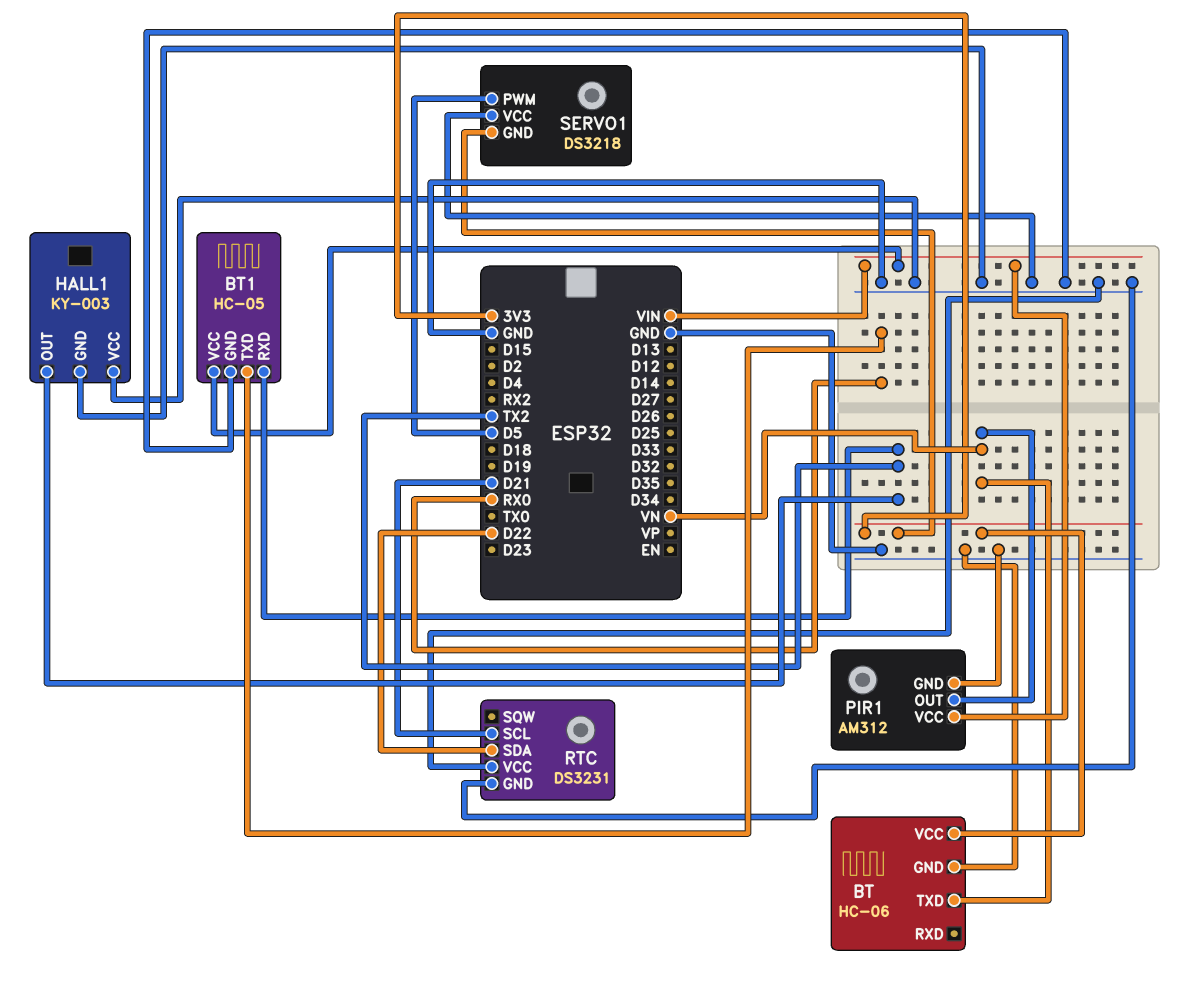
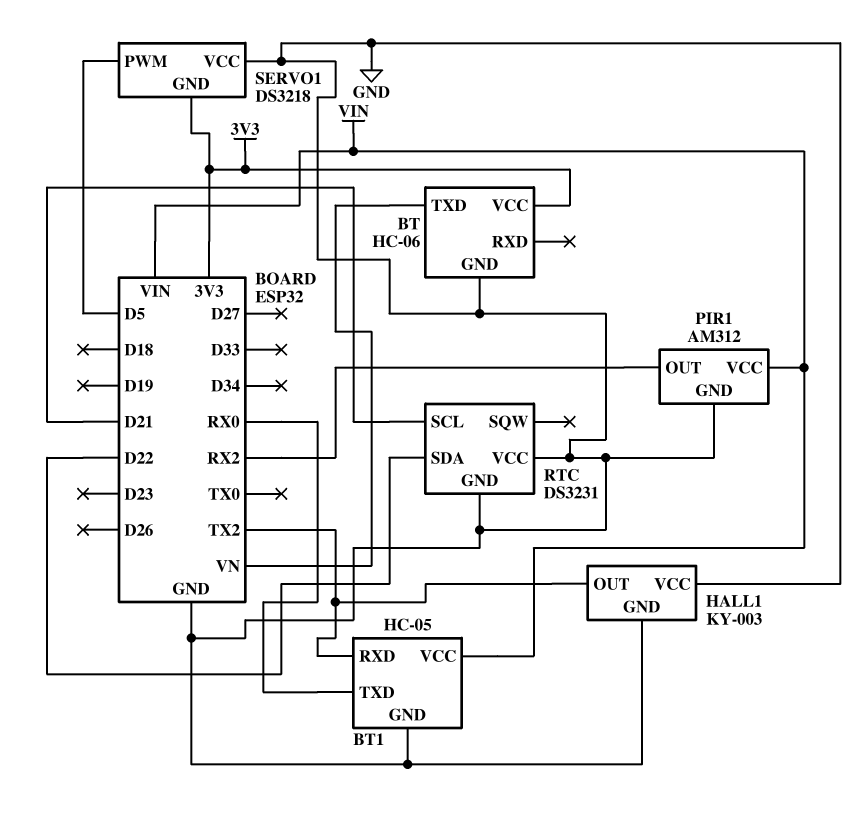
PIR1 pin OUT: VN -> RX2

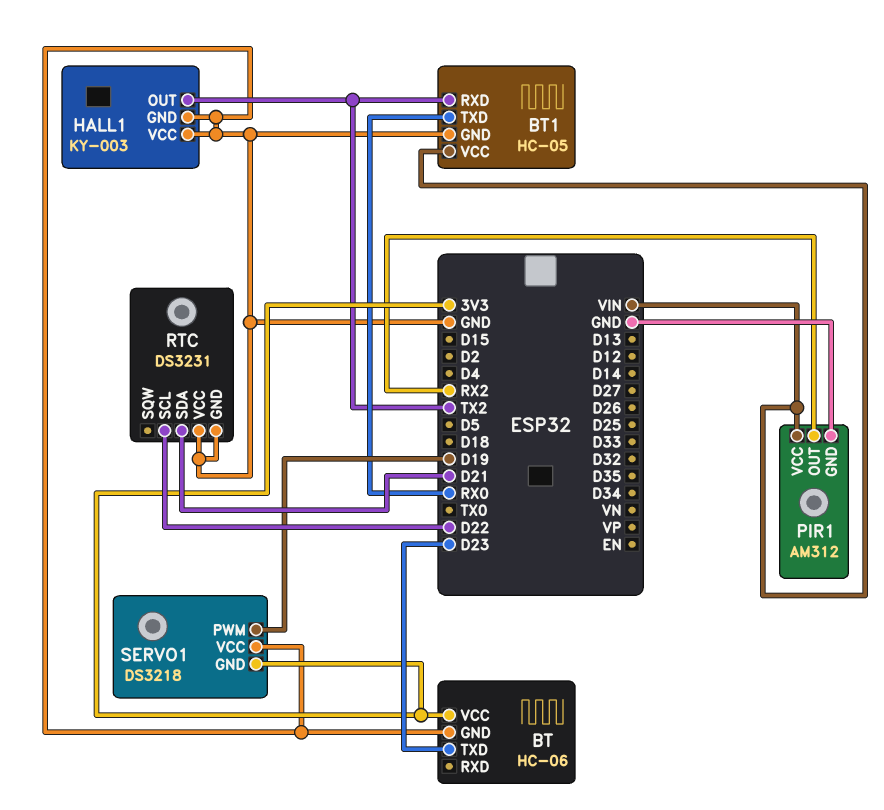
BT pin TXD: VN -> D23
RTC pin SCL: D21 -> D22
RTC pin SDA: D22 -> D21
SERVO1 pin PWM: D5 -> D19

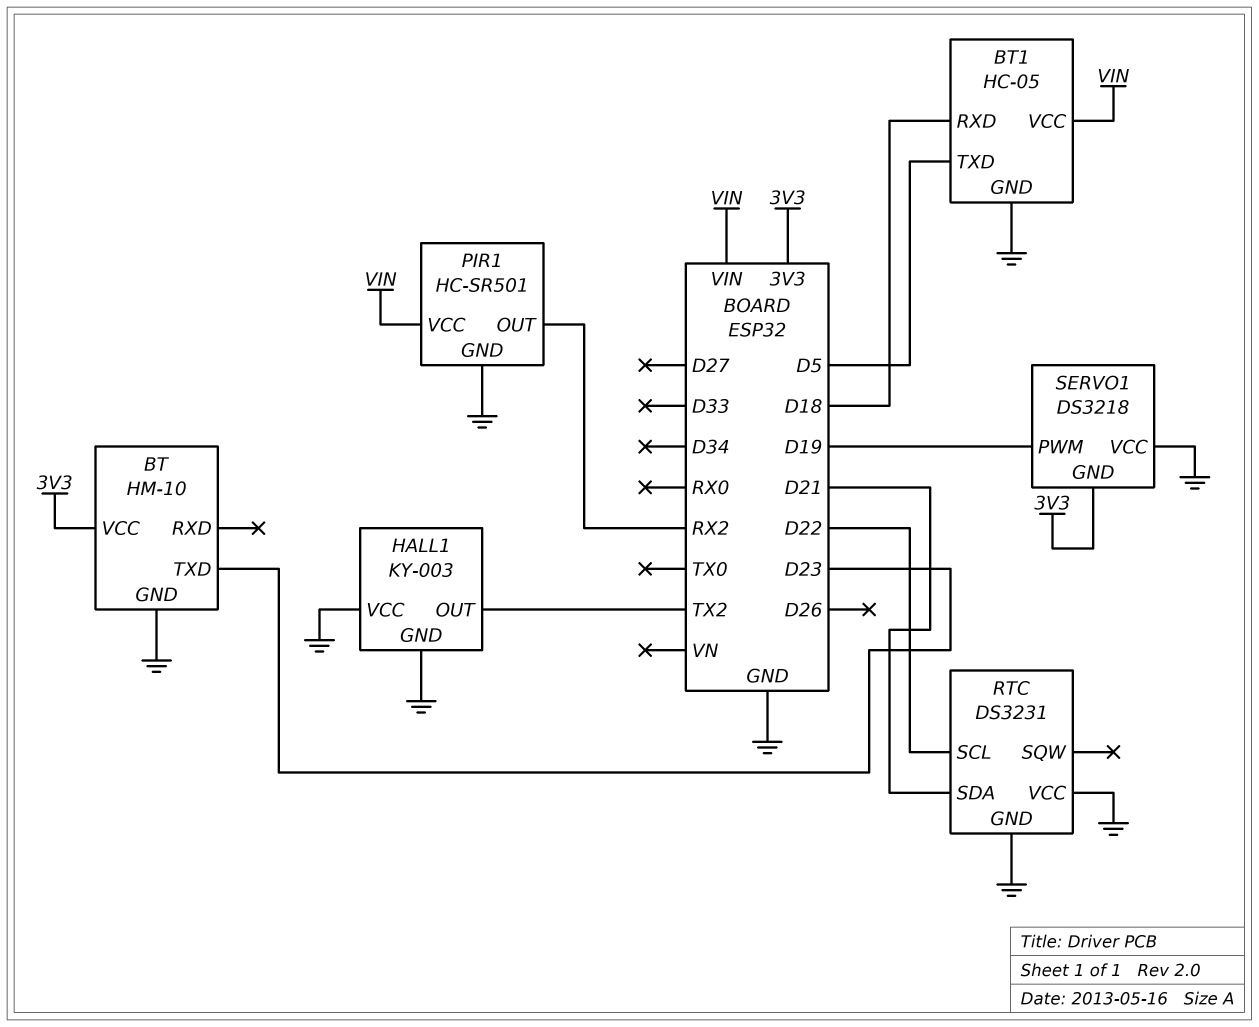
BT: HC-06 -> HM-10
BT1 pin RXD: TX2 -> D18
BT1 pin TXD: RX0 -> D5
PIR1: AM312 -> HC-SR501

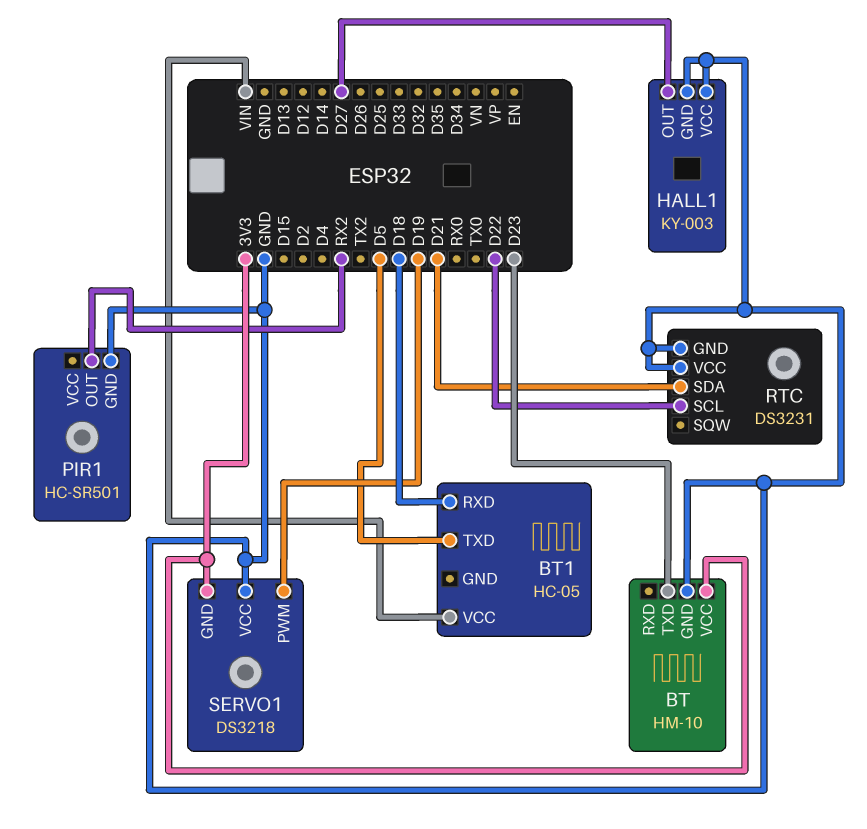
BT1 pin GND: GND -> none
HALL1 pin OUT: TX2 -> D27
PIR1 pin VCC: VIN -> none

